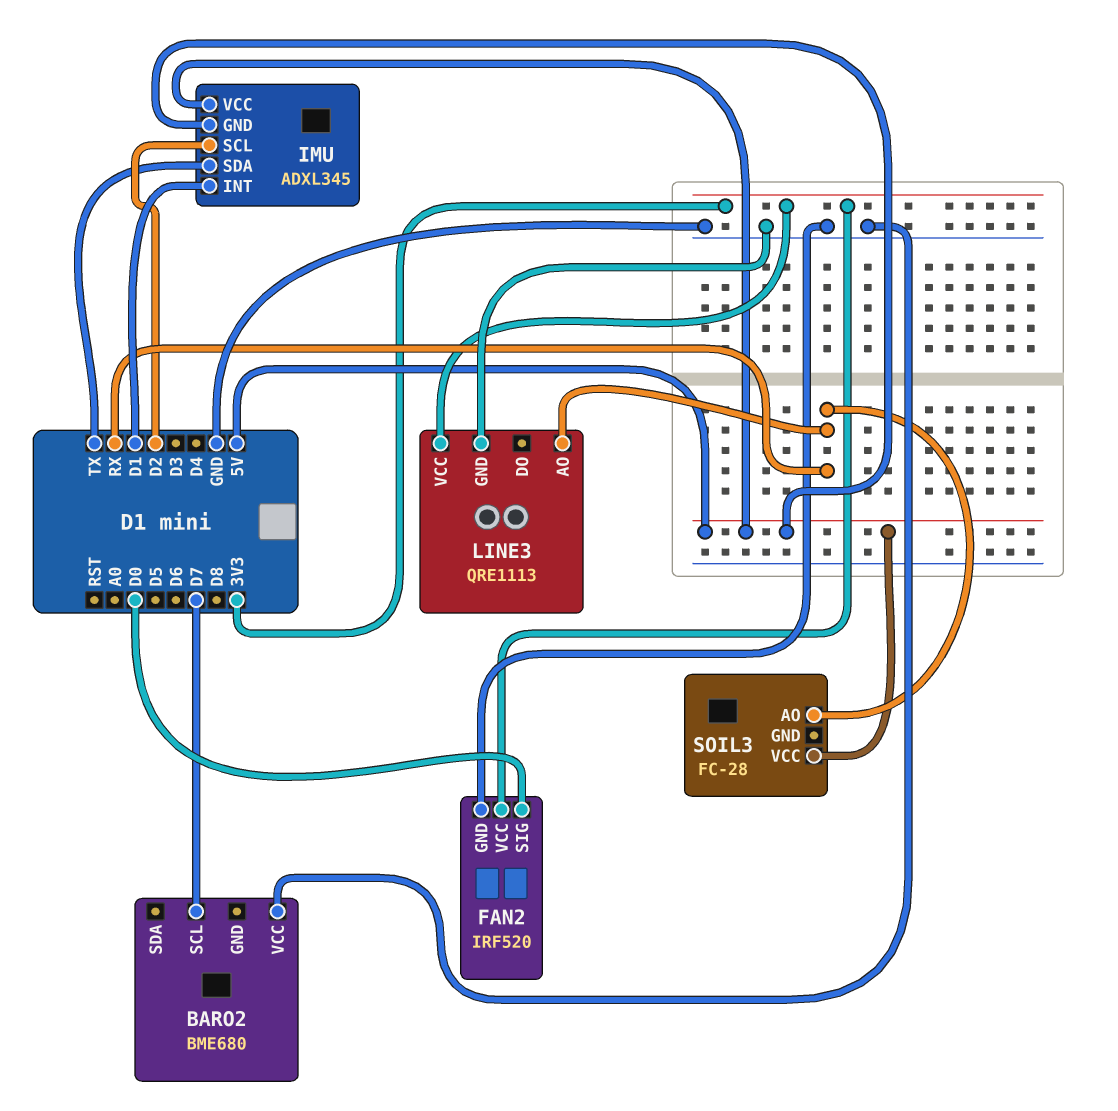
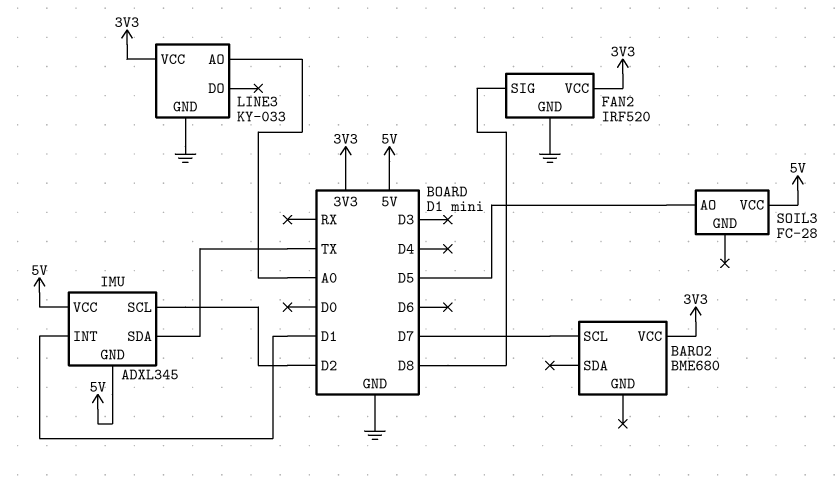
BARO2 pin VCC: GND -> 3V3
FAN2 pin SIG: D0 -> D8
LINE3: QRE1113 -> KY-033
LINE3 pin AO: RX -> A0
SOIL3 pin AO: RX -> D5

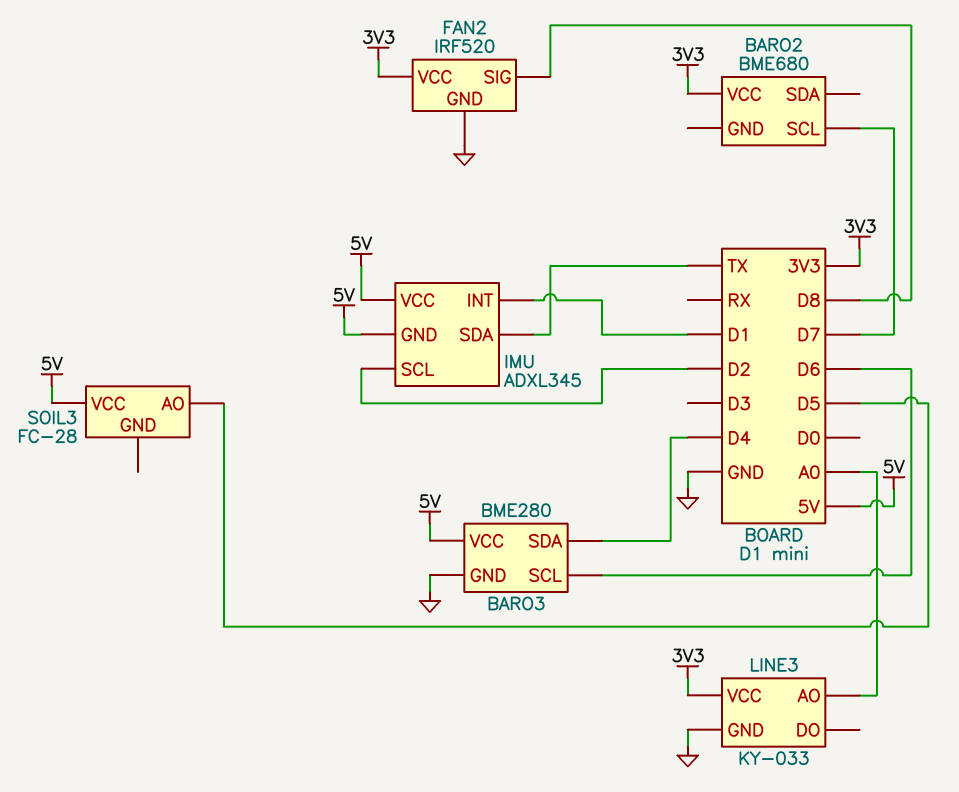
BARO3: none -> BME280
BARO3 pin GND: none -> GND
BARO3 pin SCL: none -> D6
BARO3 pin SDA: none -> D4
BARO3 pin VCC: none -> 5V

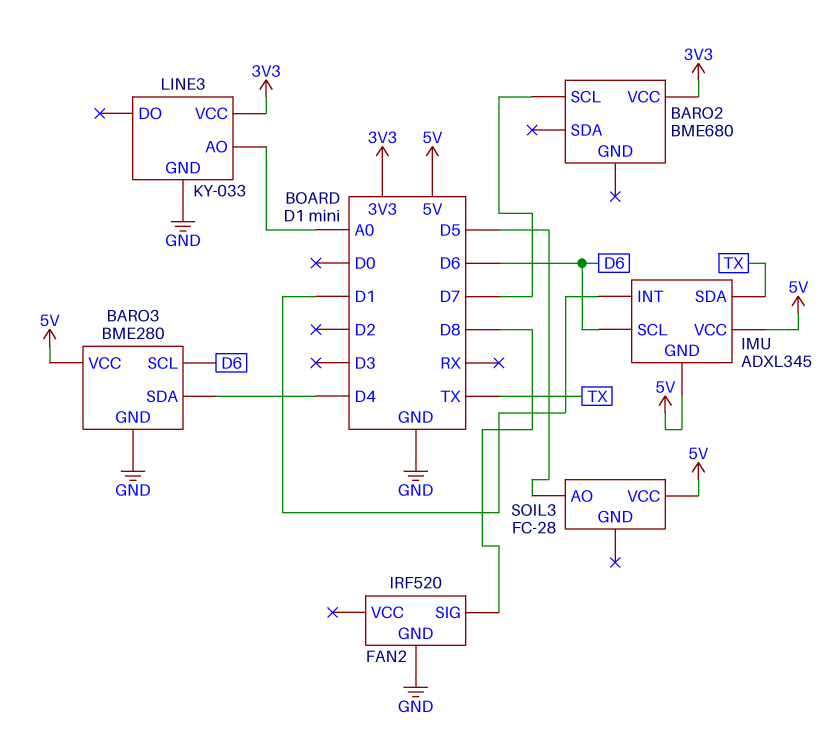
FAN2 pin VCC: 3V3 -> none
IMU pin SCL: D2 -> D6

